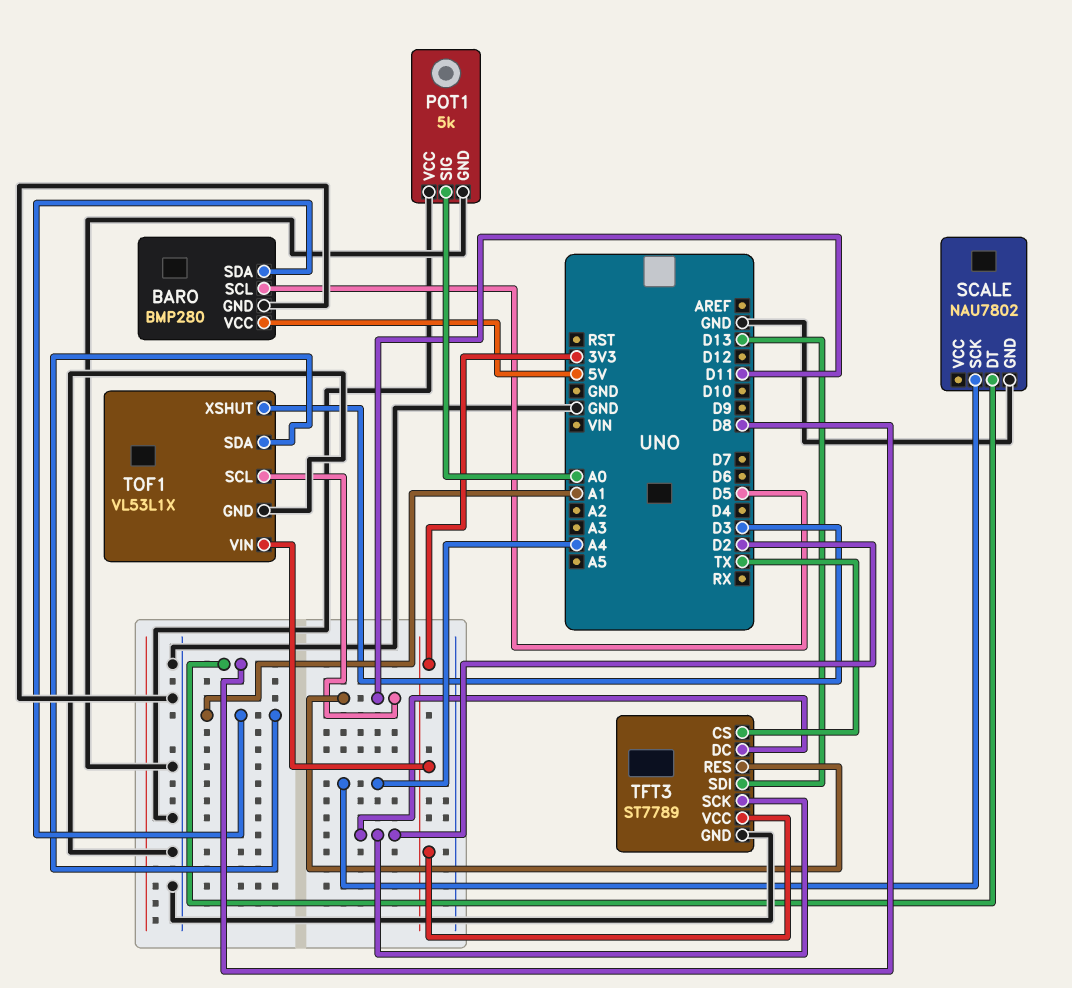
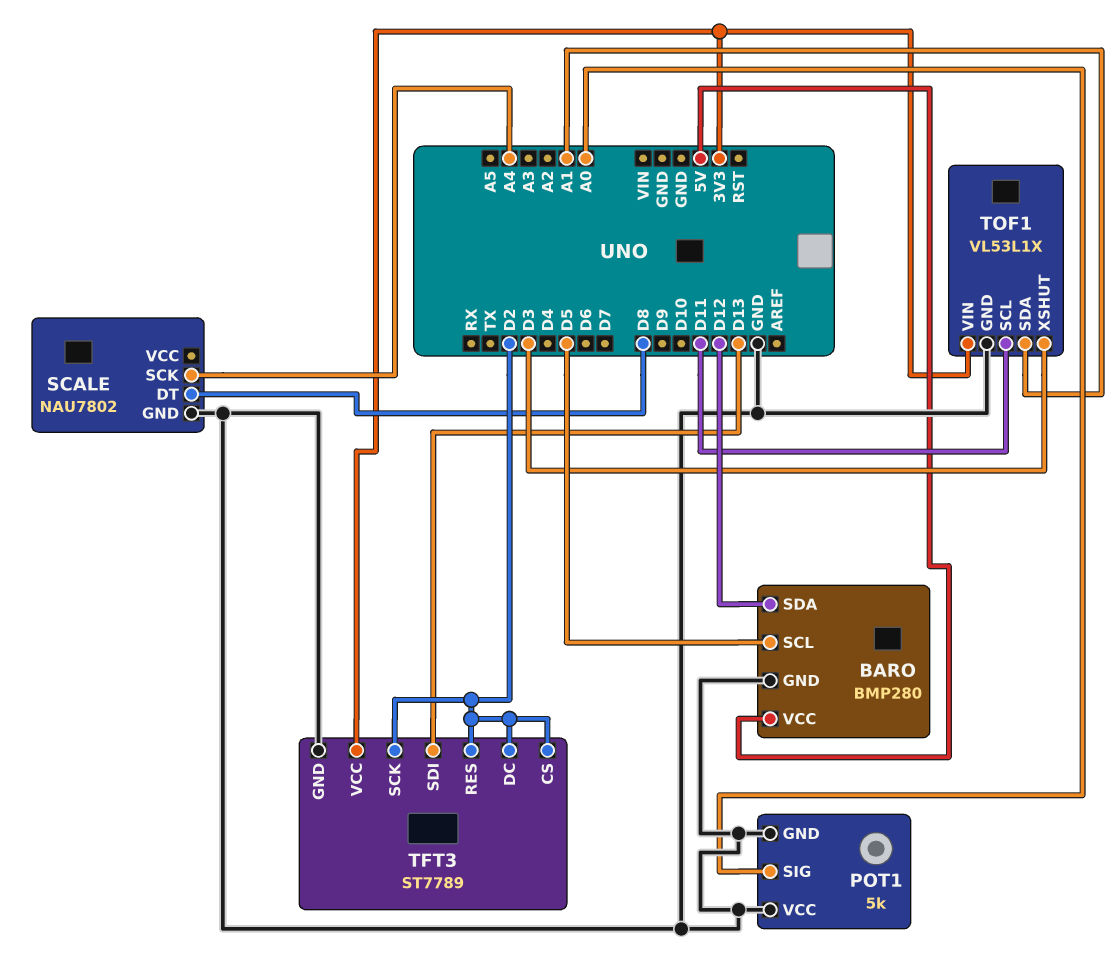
BARO pin SDA: A1 -> D12
TFT3 pin CS: TX -> D2
TFT3 pin RES: D11 -> D2

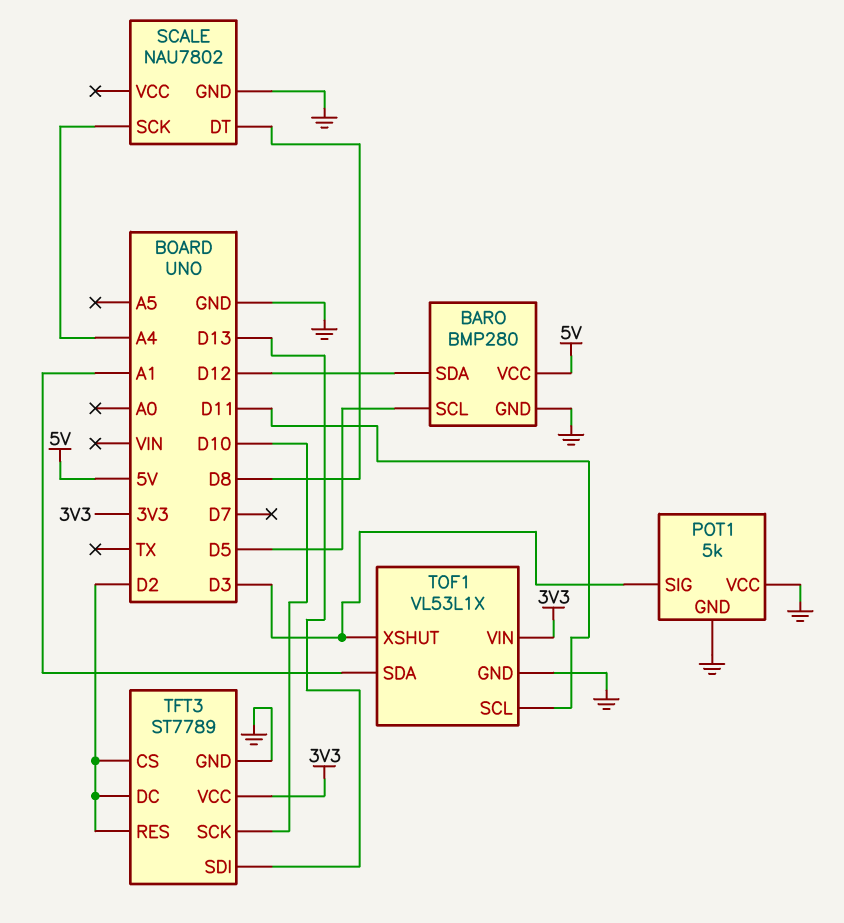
POT1 pin SIG: A0 -> D3
TFT3 pin SCK: D2 -> D10

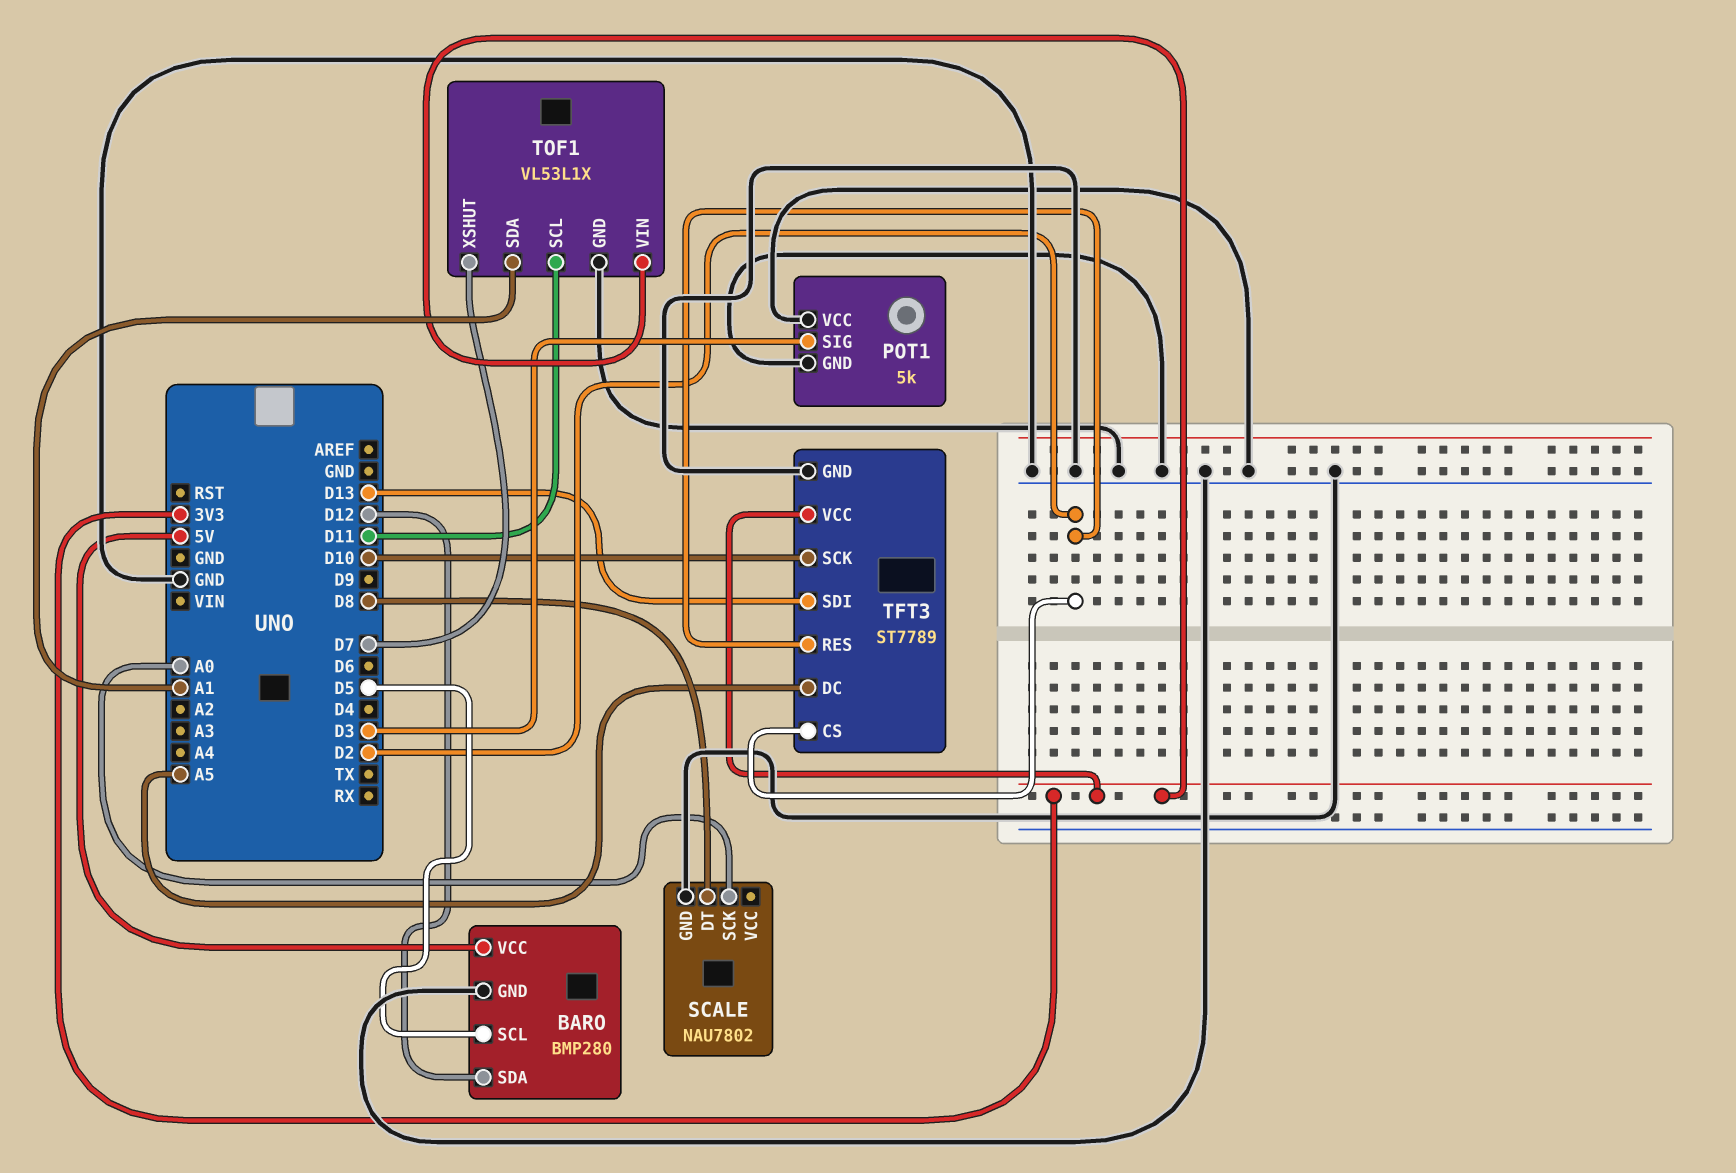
SCALE pin SCK: A4 -> A0
TFT3 pin DC: D2 -> A5
TOF1 pin XSHUT: D3 -> D7

